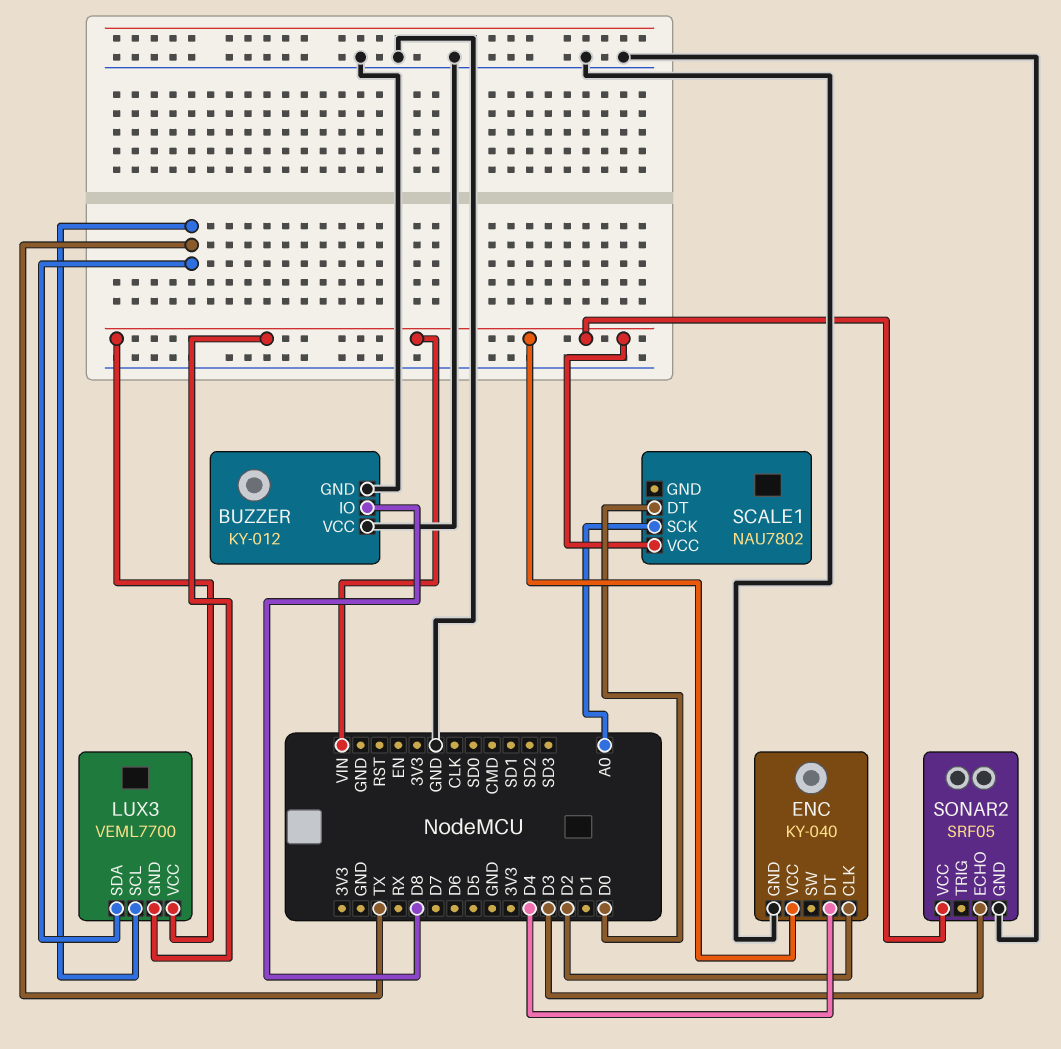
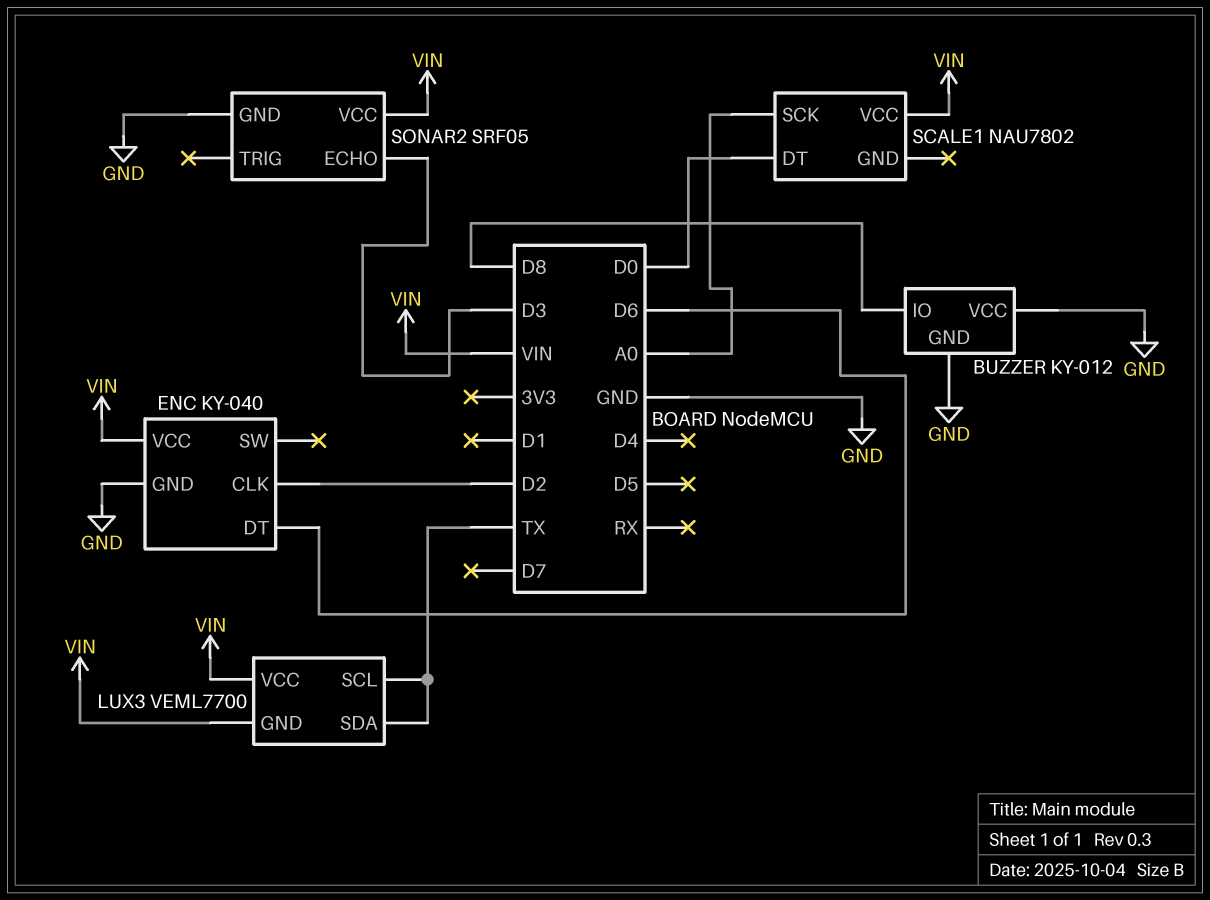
ENC pin DT: D4 -> D6

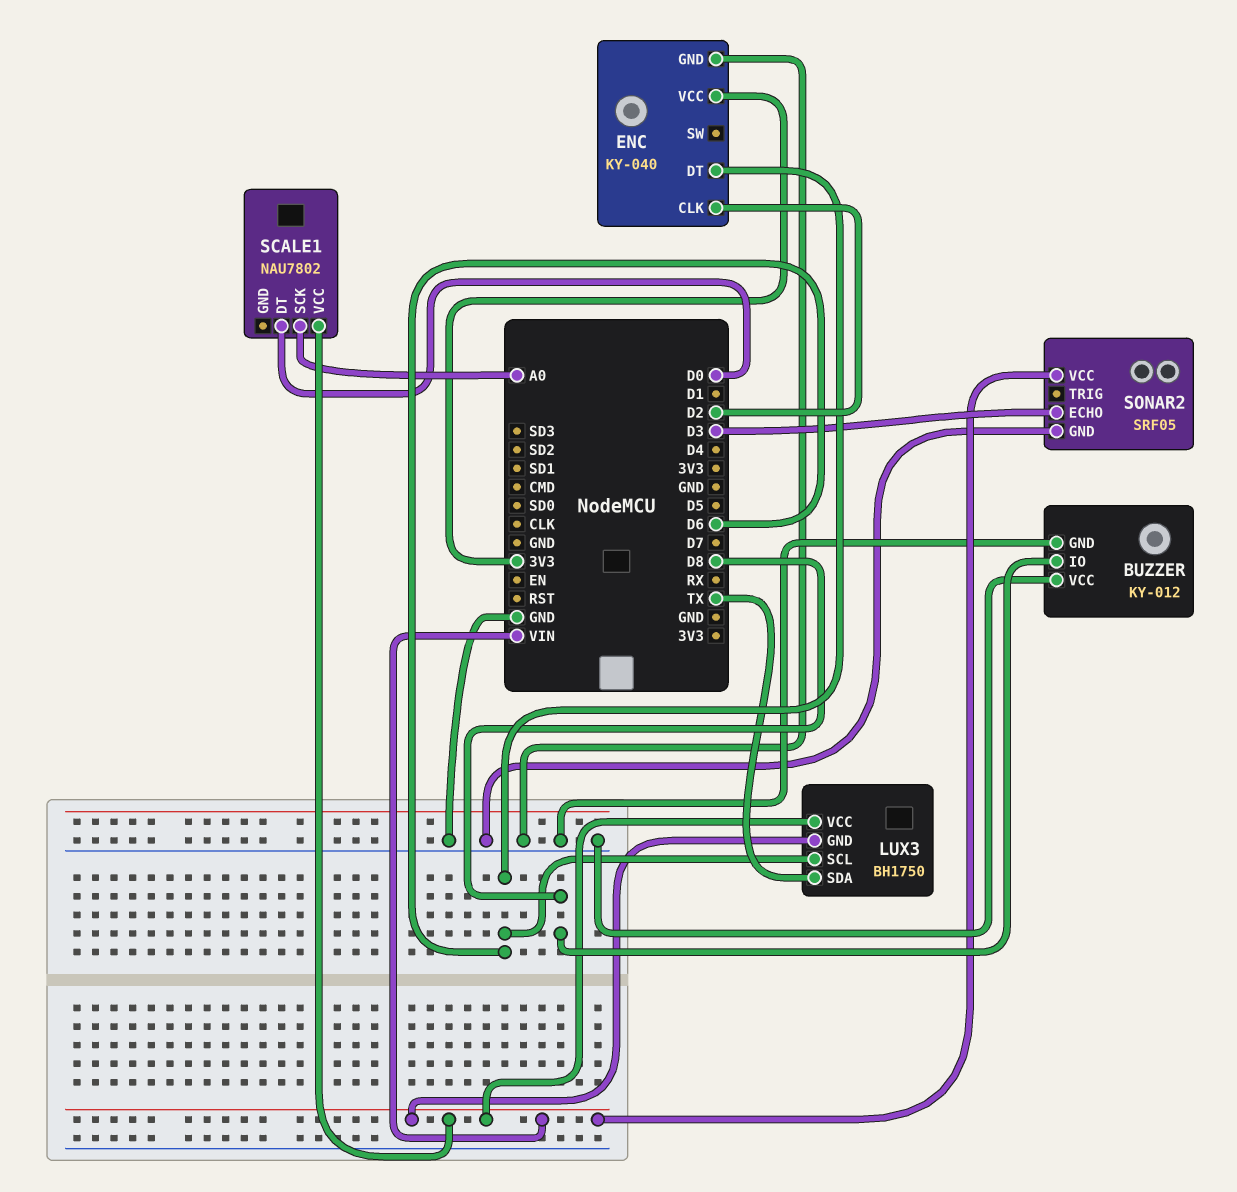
ENC pin VCC: VIN -> 3V3
LUX3: VEML7700 -> BH1750
LUX3 pin SCL: TX -> D6

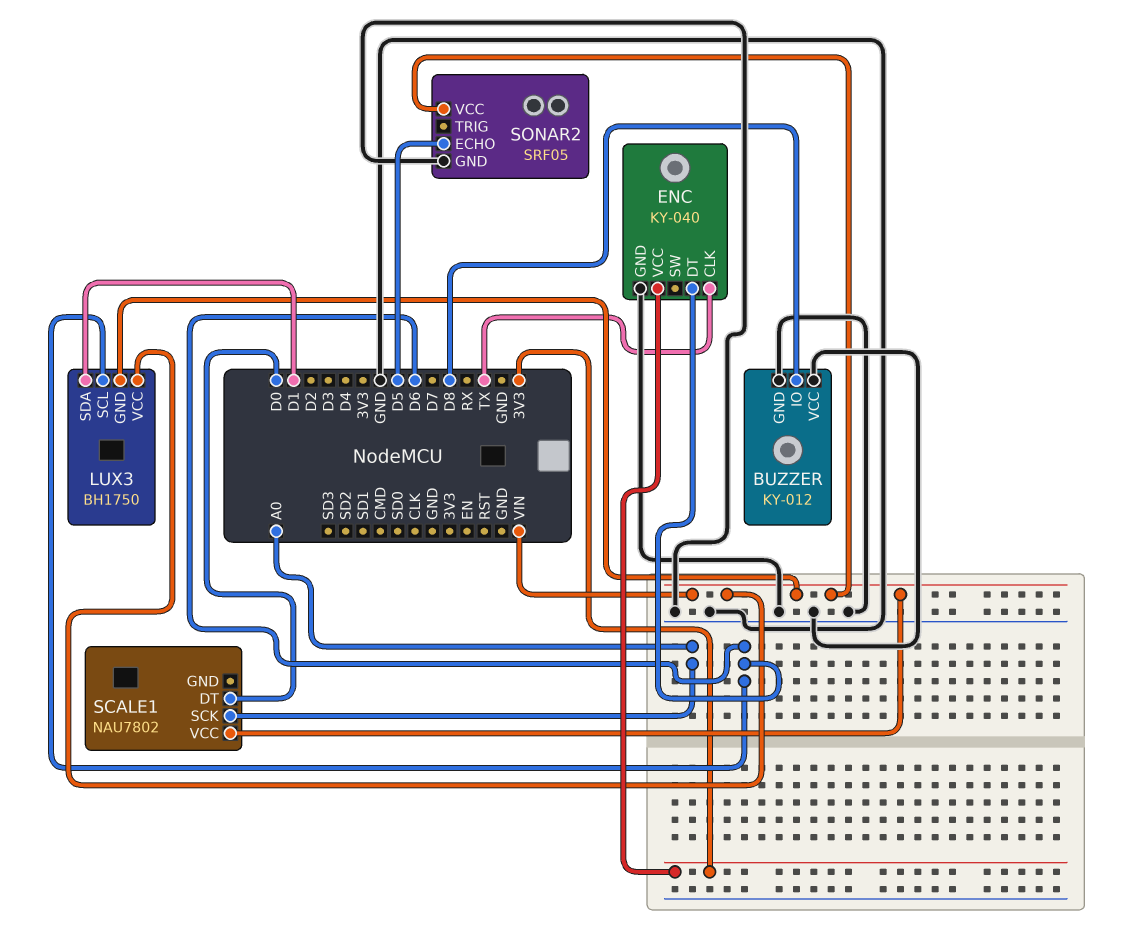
ENC pin CLK: D2 -> TX
LUX3 pin SDA: TX -> D1
SONAR2 pin ECHO: D3 -> D5

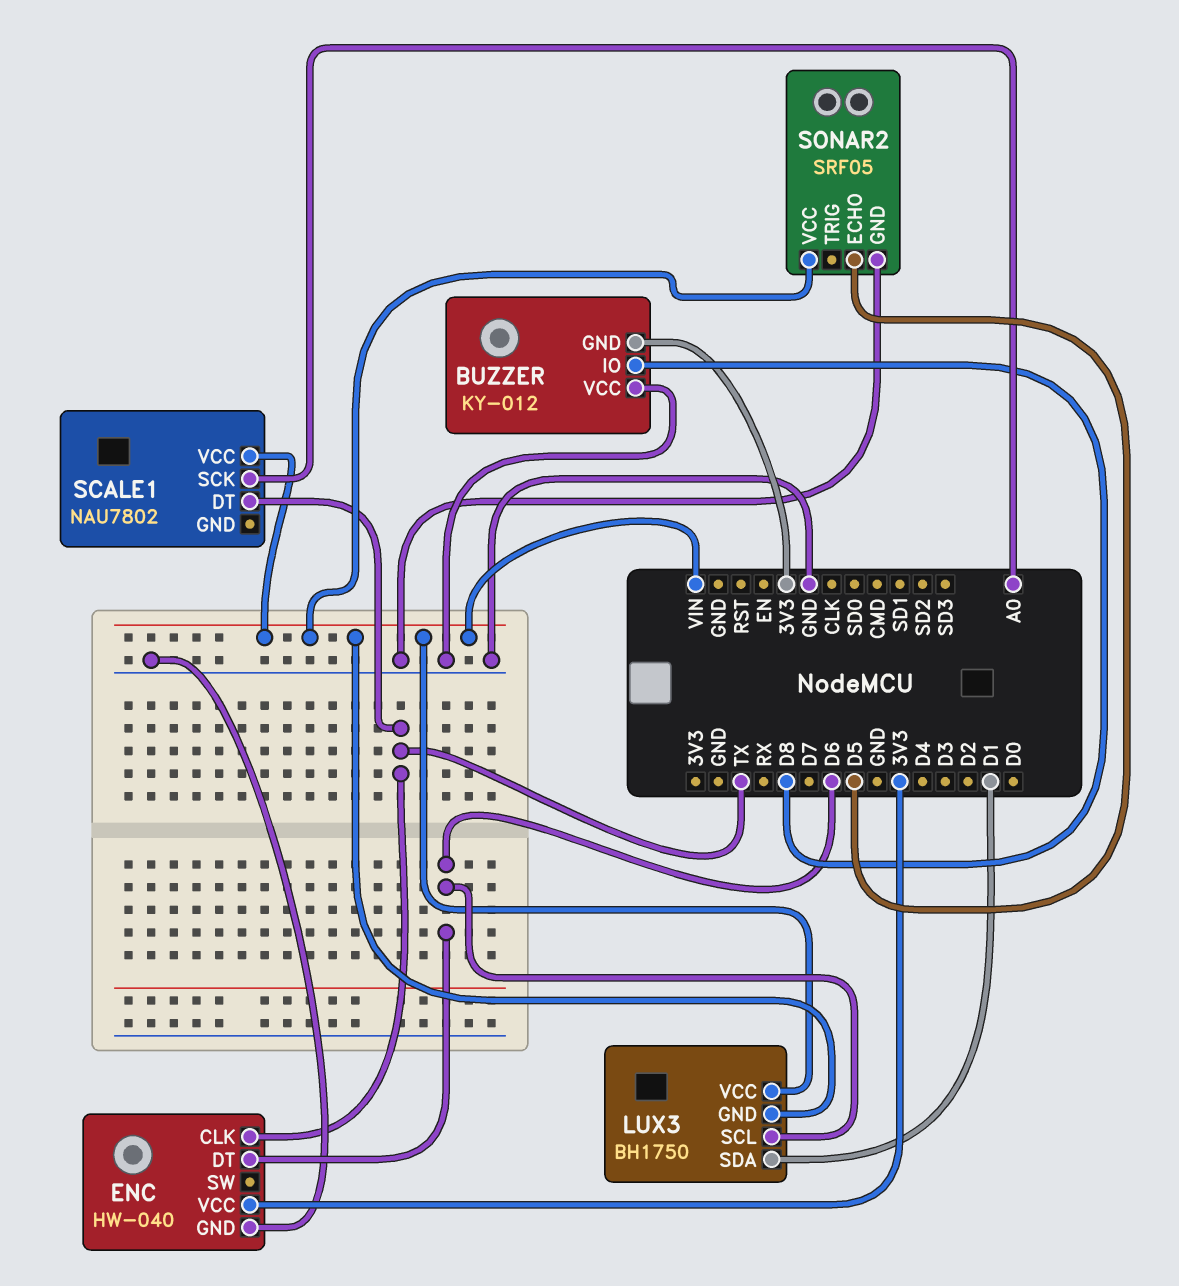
BUZZER pin GND: GND -> 3V3
ENC: KY-040 -> HW-040
SCALE1 pin DT: D0 -> TX

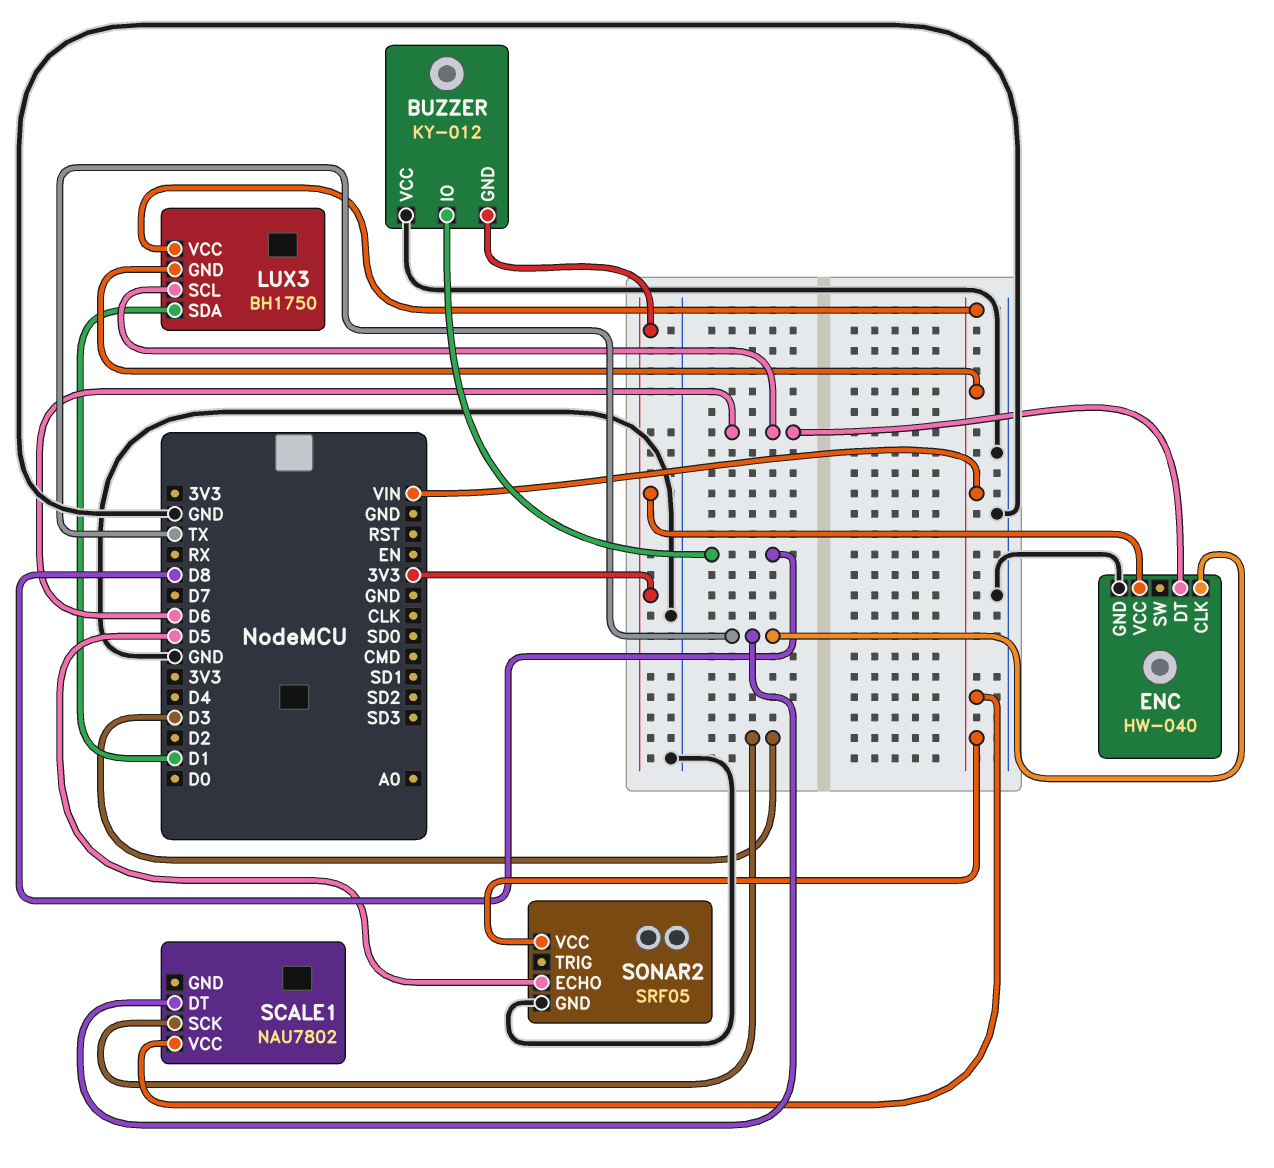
SCALE1 pin SCK: A0 -> D3

